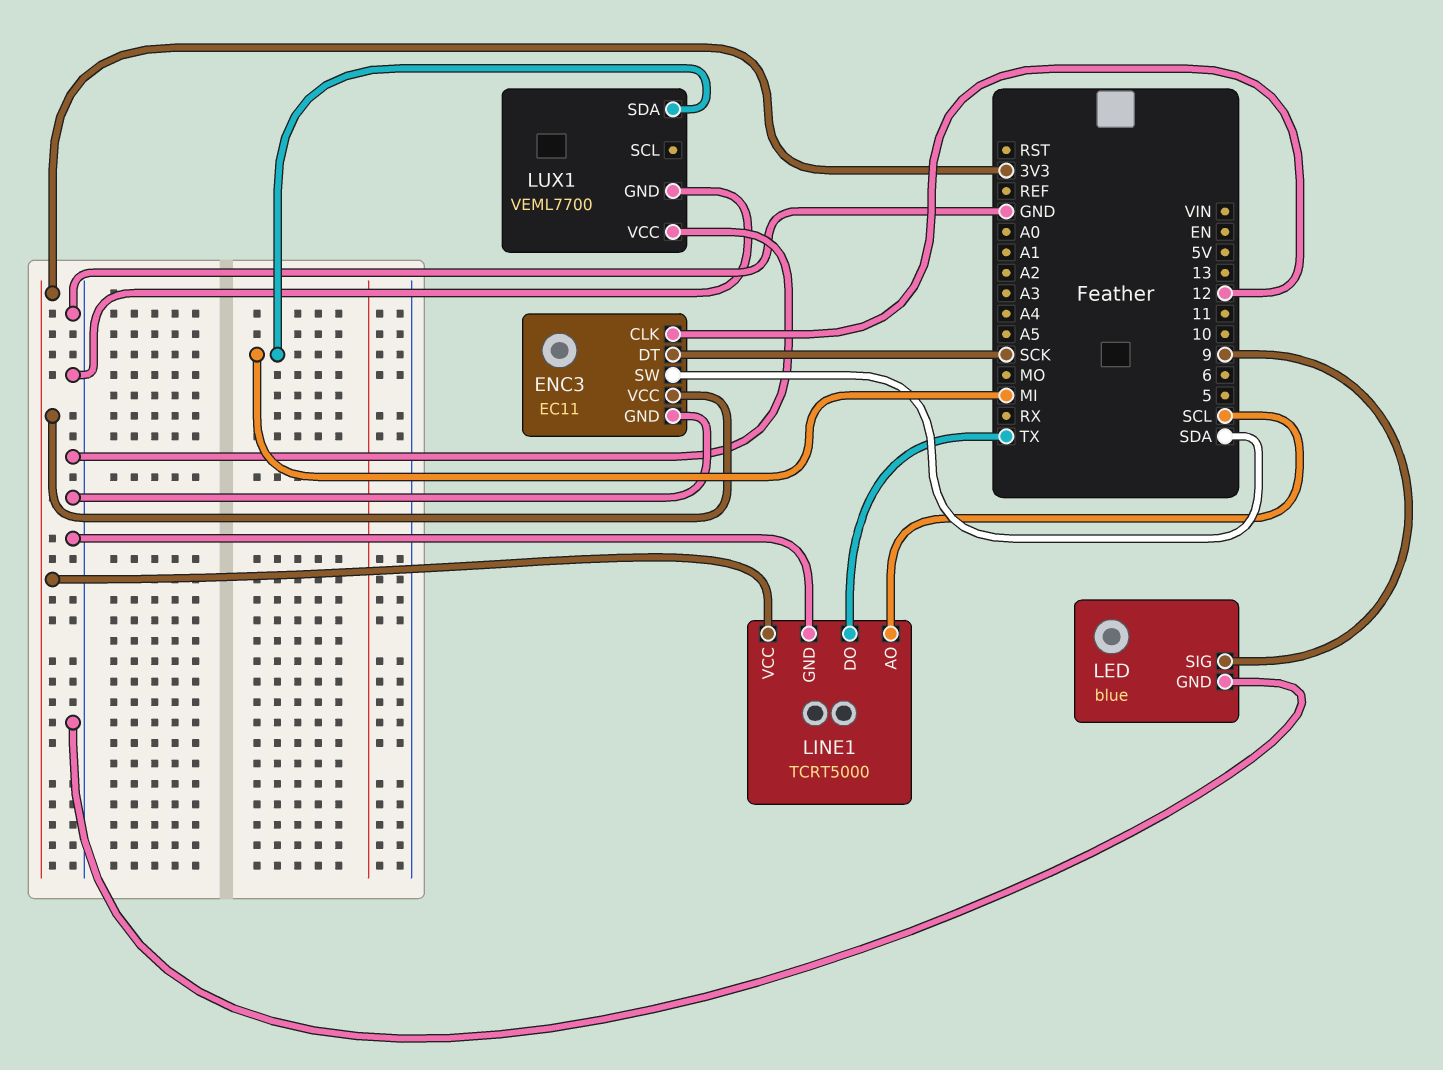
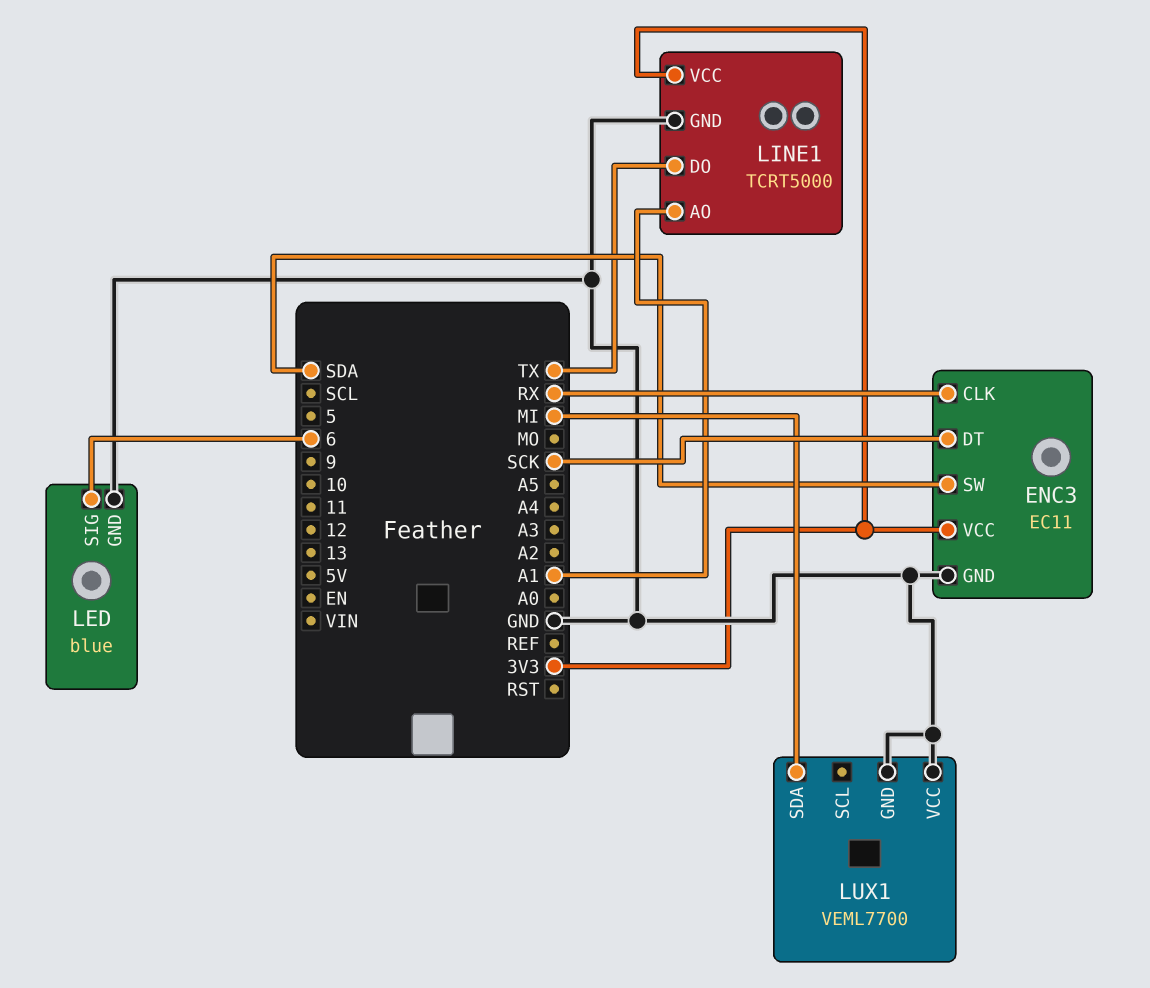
ENC3 pin CLK: 12 -> RX
LED pin SIG: 9 -> 6
LINE1 pin AO: SCL -> A1

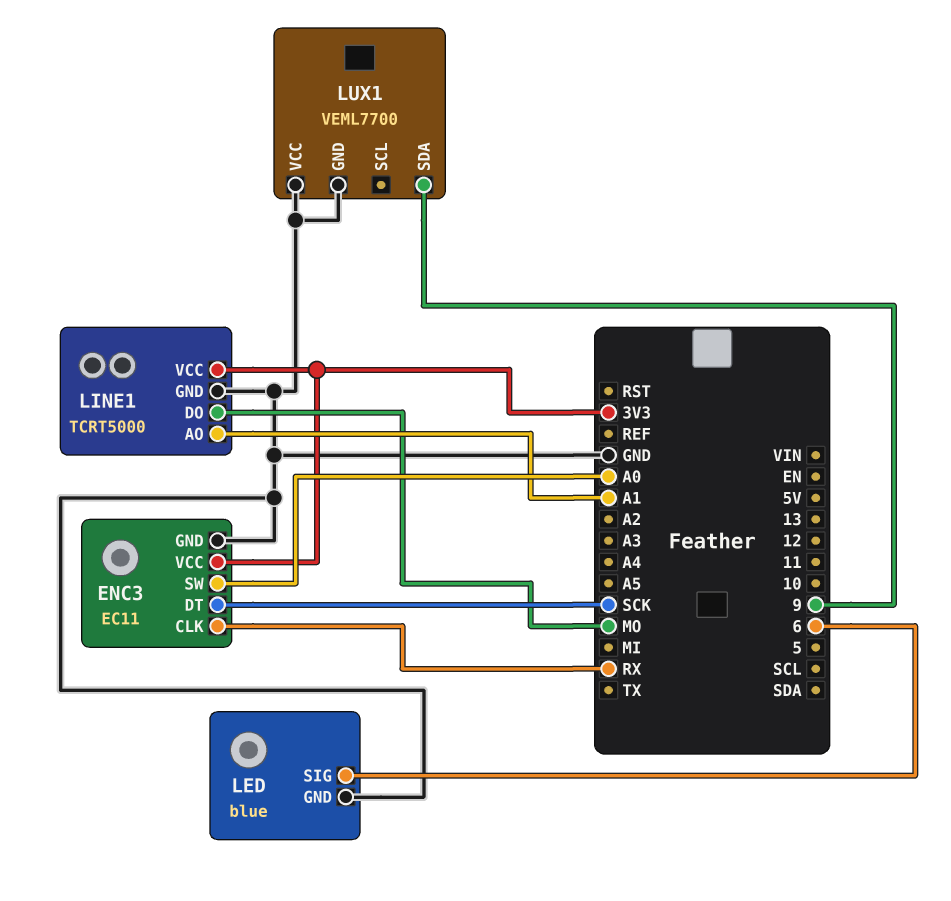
ENC3 pin SW: SDA -> A0
LINE1 pin DO: TX -> MO
LUX1 pin SDA: MI -> 9

